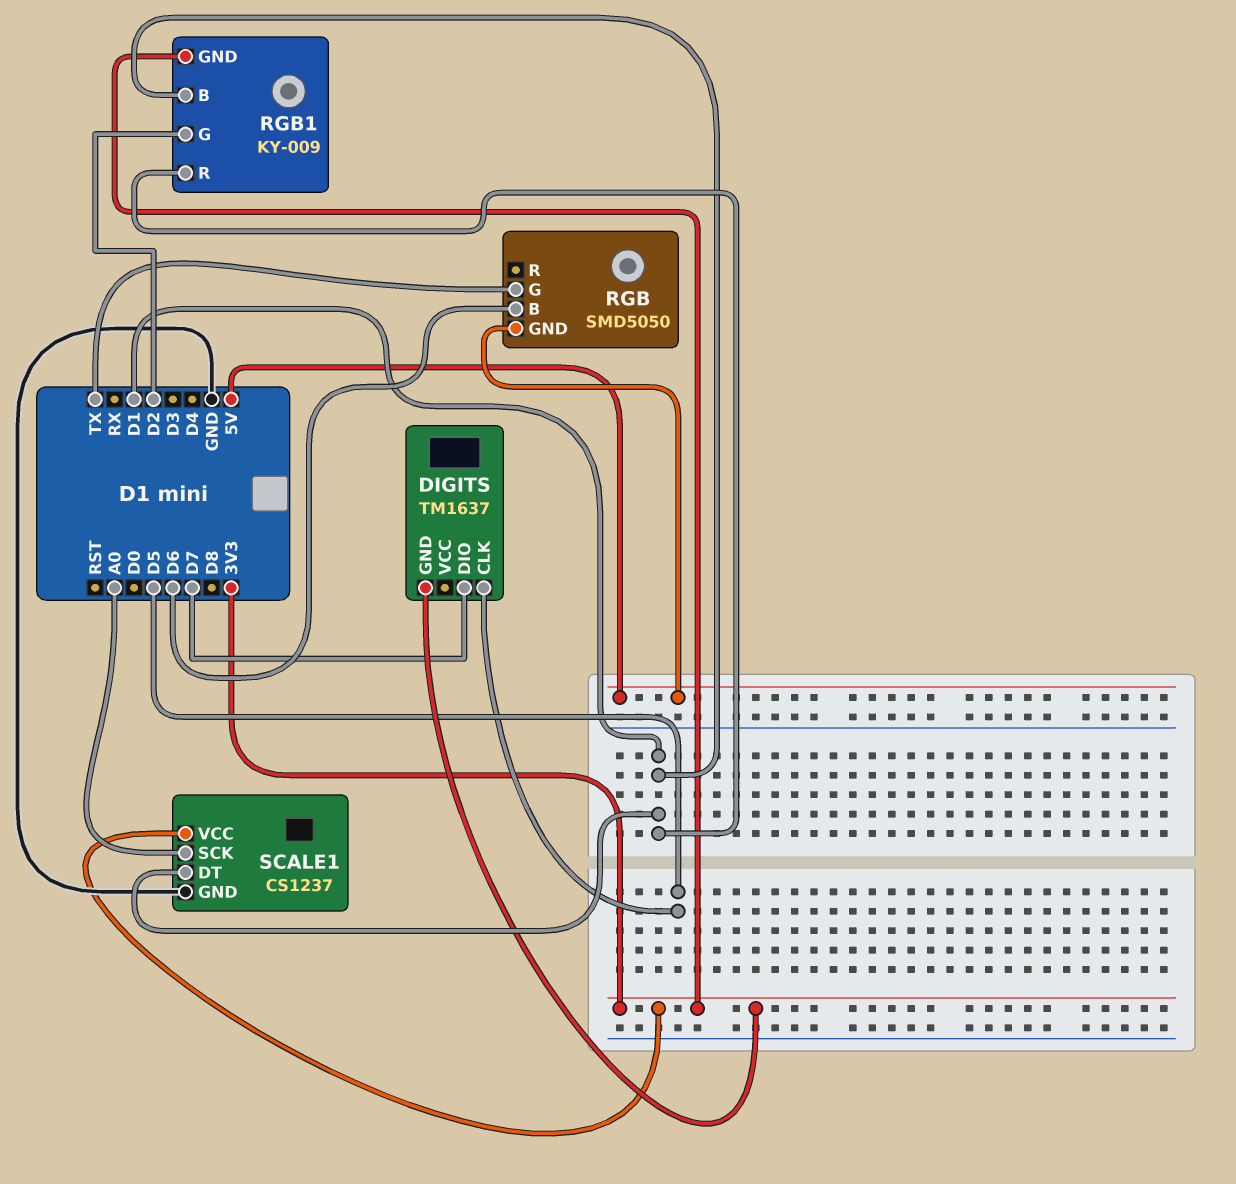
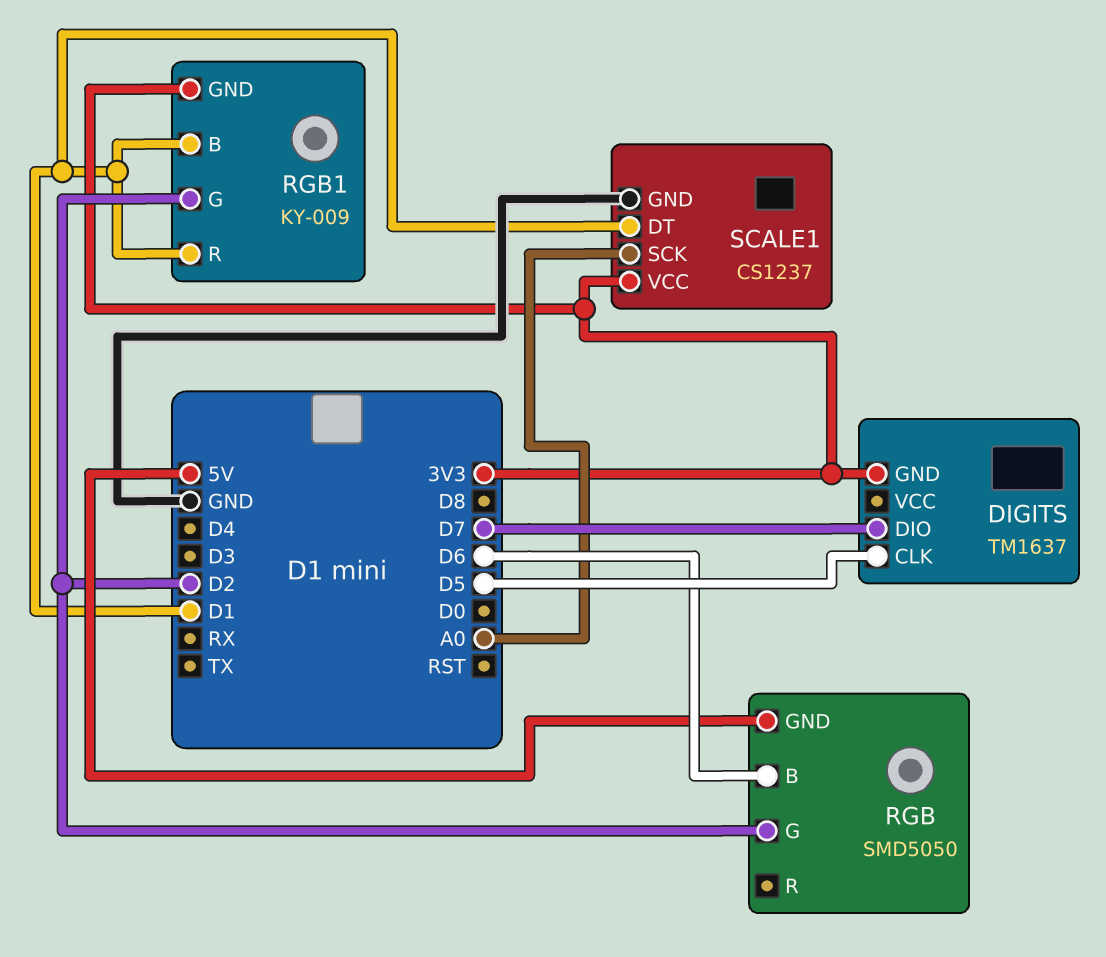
RGB pin G: TX -> D2

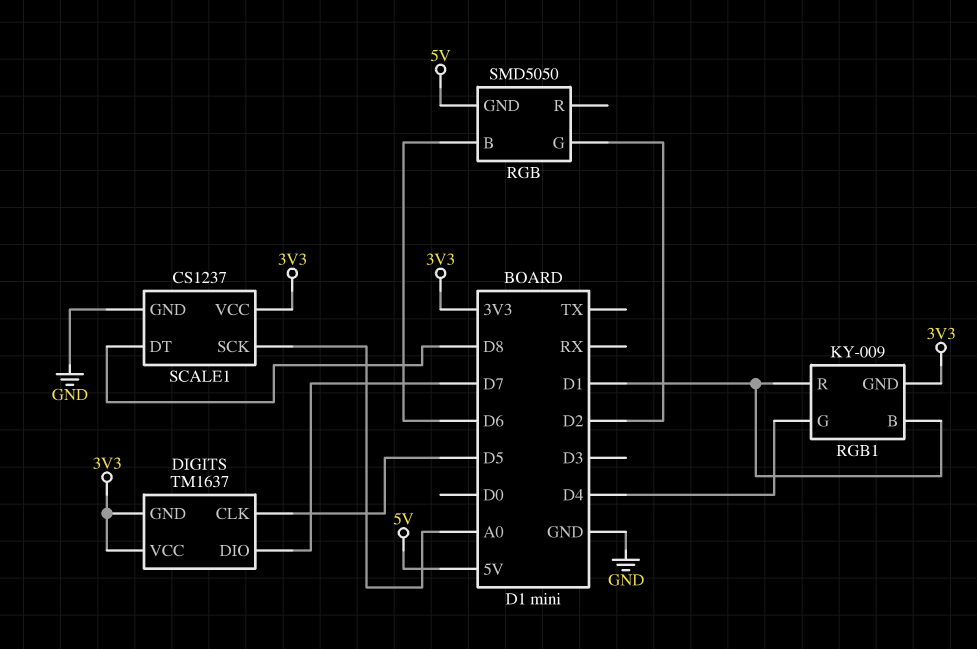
DIGITS pin VCC: none -> 3V3
RGB1 pin G: D2 -> D4
SCALE1 pin DT: D1 -> D8

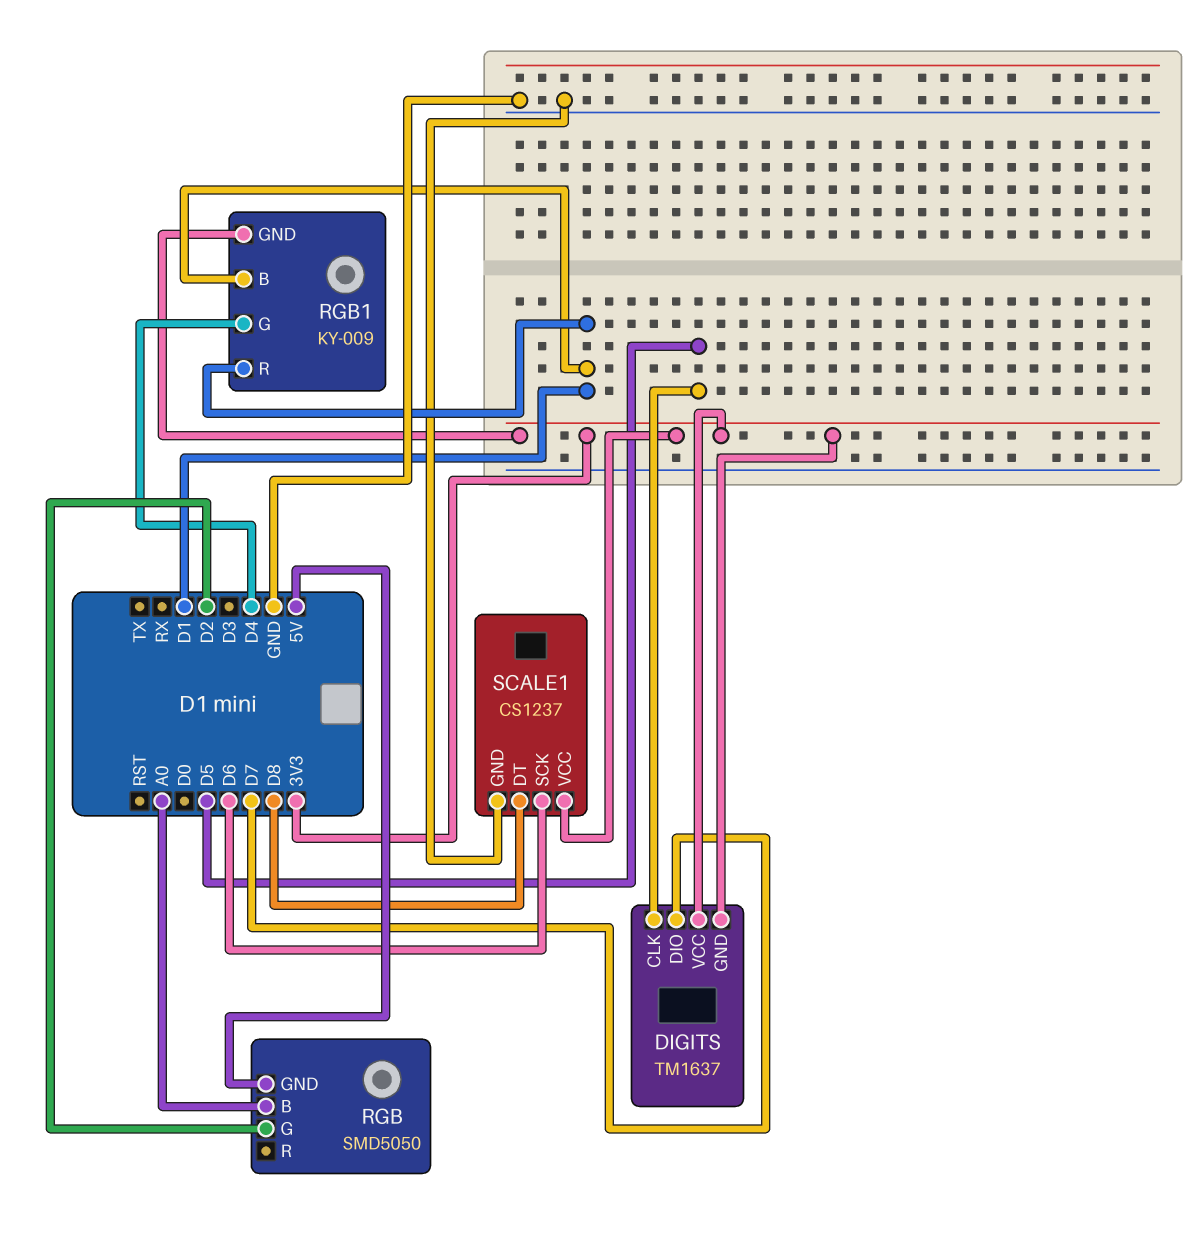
RGB pin B: D6 -> A0
SCALE1 pin SCK: A0 -> D6

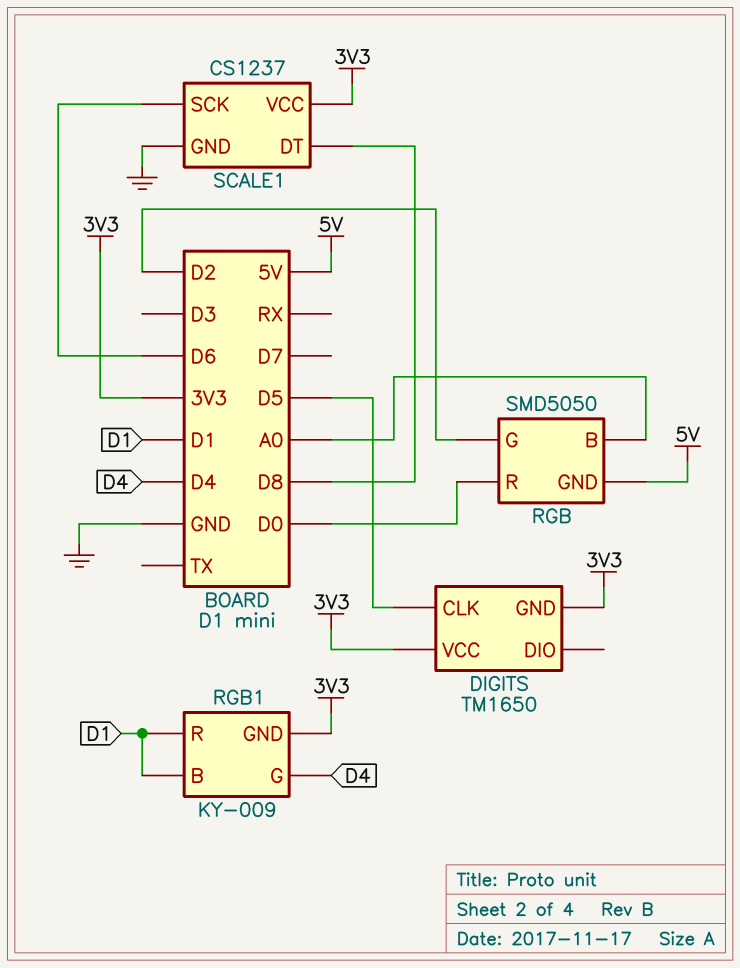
DIGITS: TM1637 -> TM1650
DIGITS pin DIO: D7 -> none
RGB pin R: none -> D0

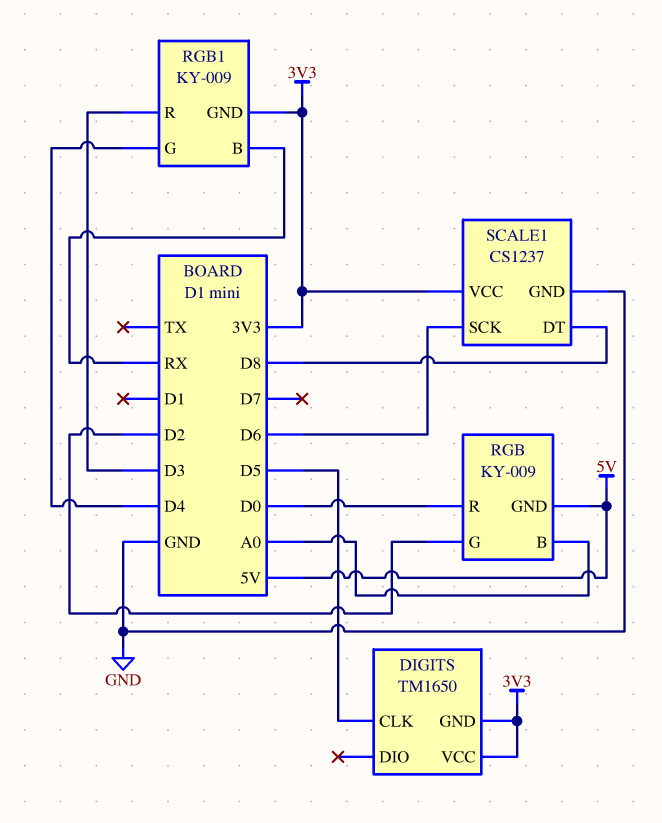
RGB: SMD5050 -> KY-009
RGB1 pin B: D1 -> RX
RGB1 pin R: D1 -> D3

